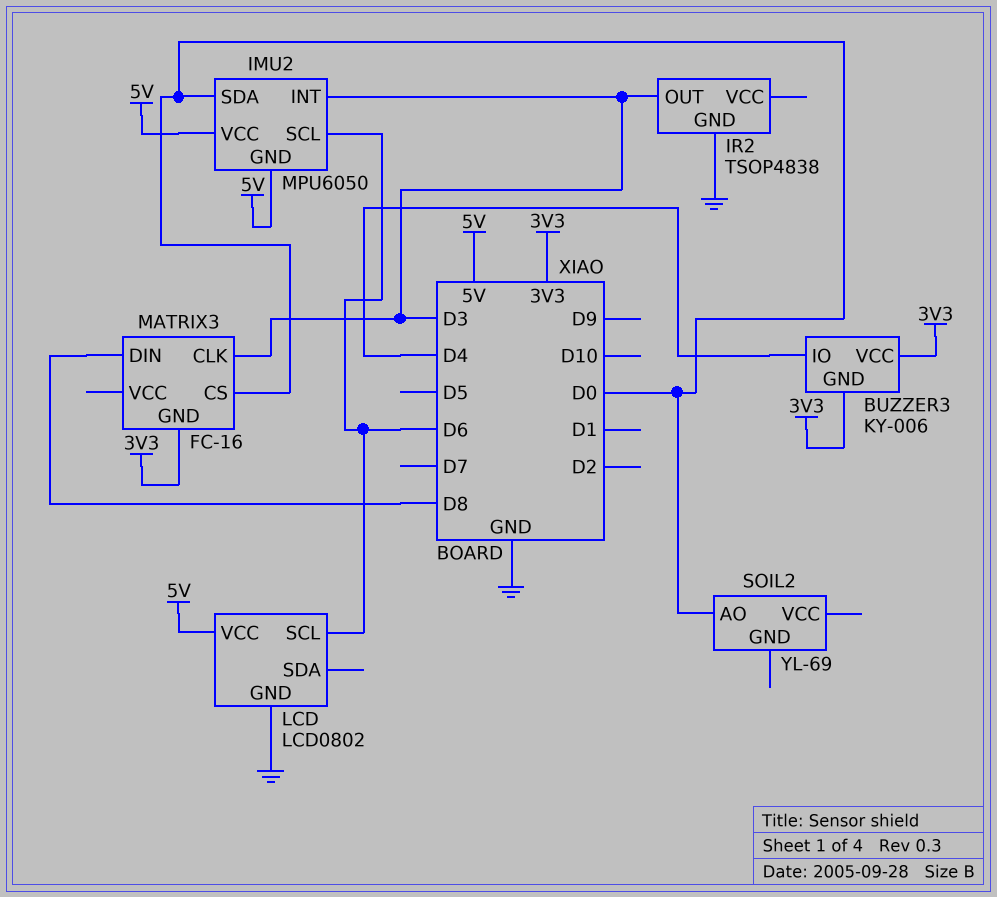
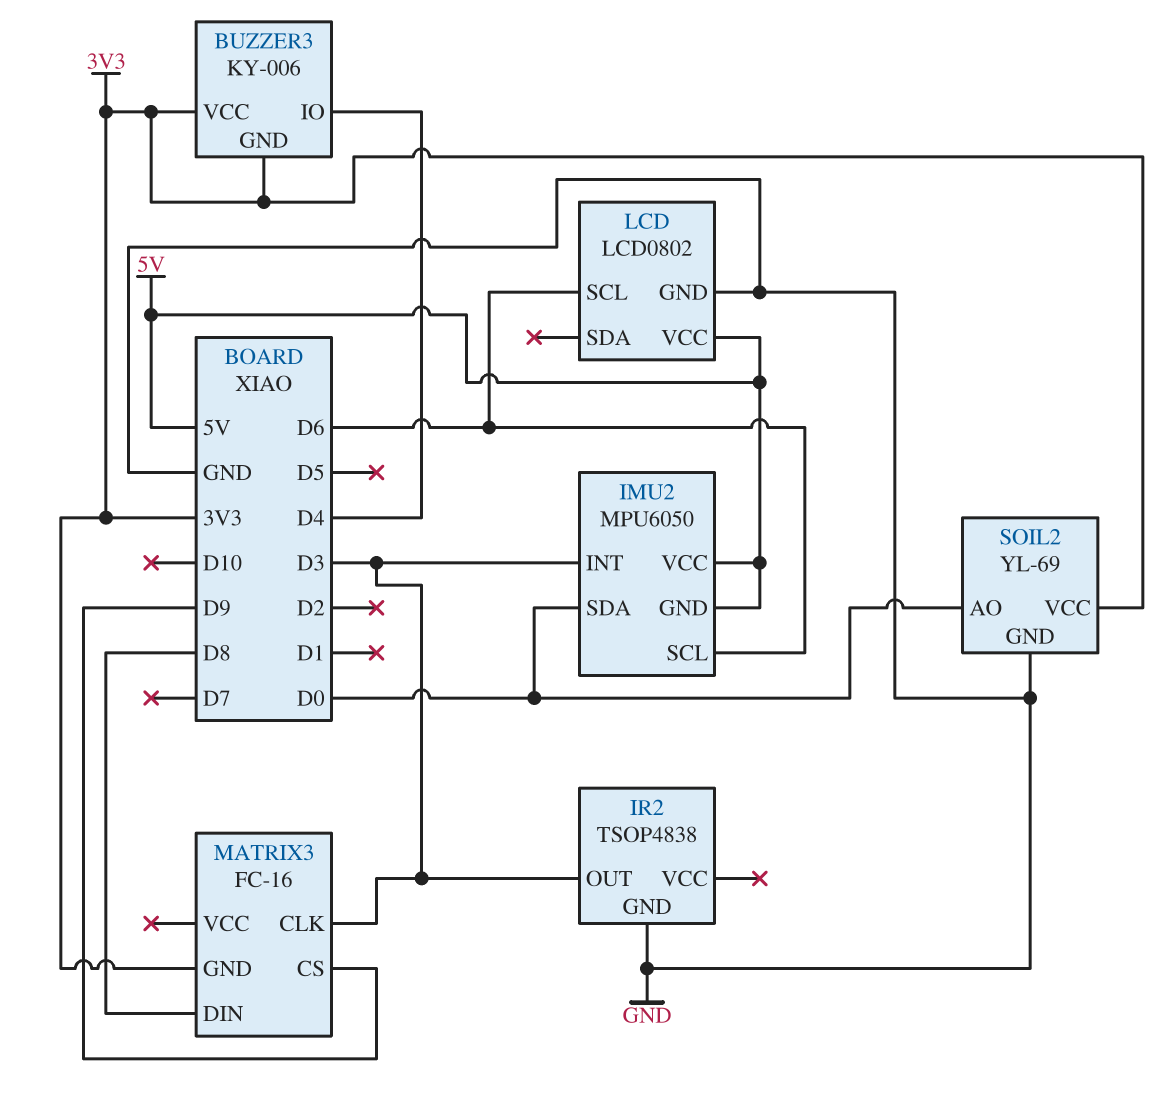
MATRIX3 pin CS: D0 -> D9
SOIL2 pin GND: none -> GND
SOIL2 pin VCC: none -> 3V3

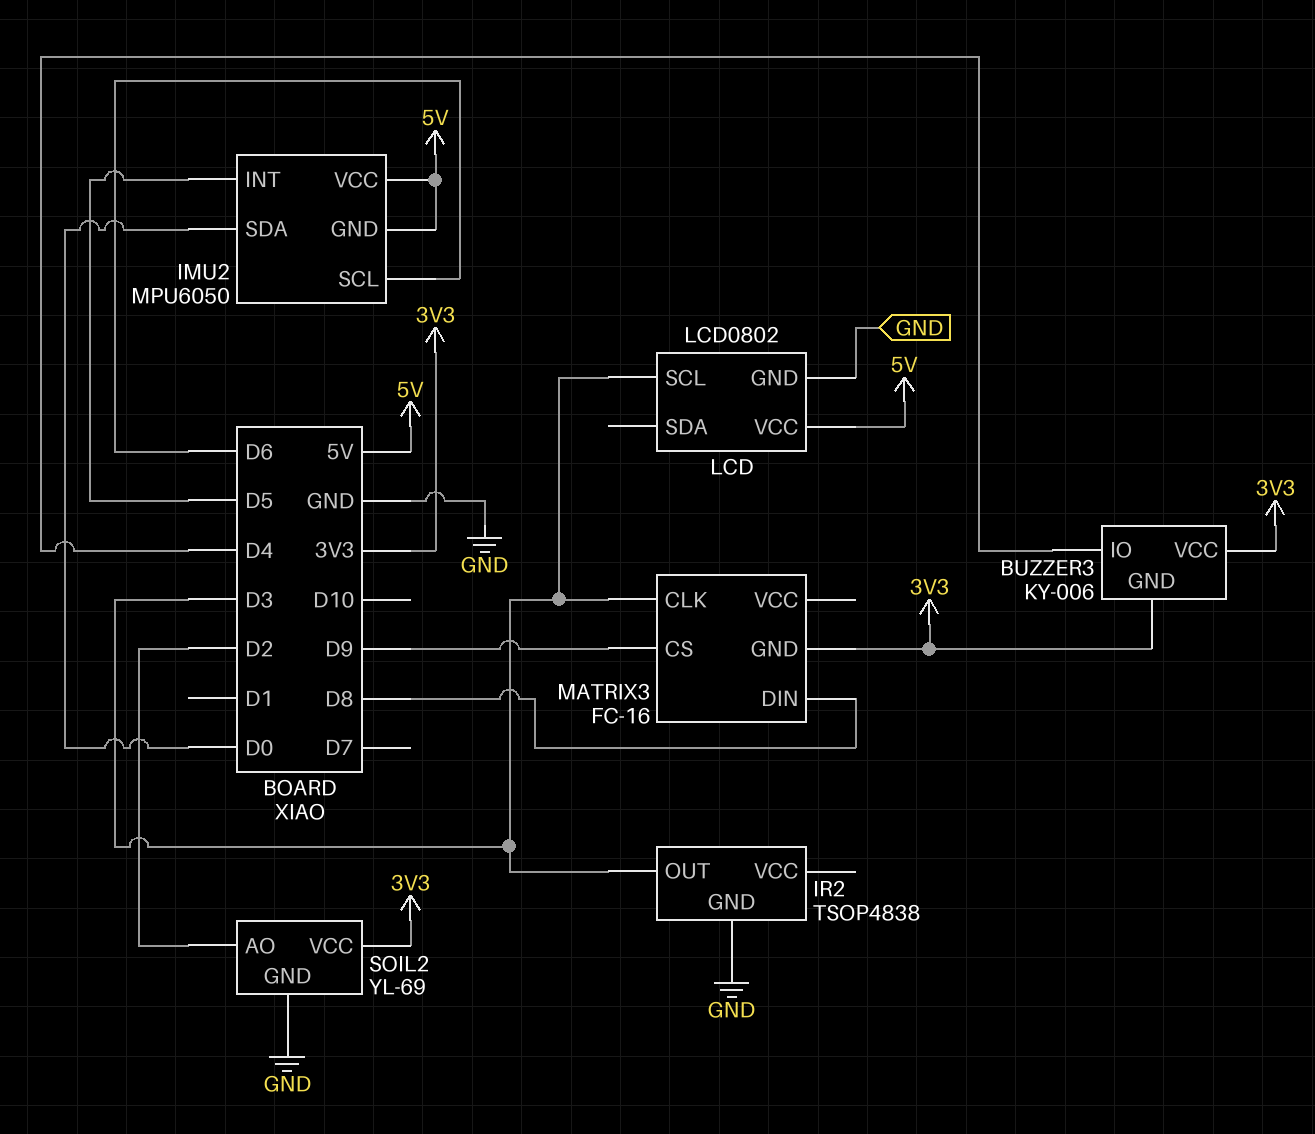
IMU2 pin INT: D3 -> D5
LCD pin SCL: D6 -> D3
SOIL2 pin AO: D0 -> D2

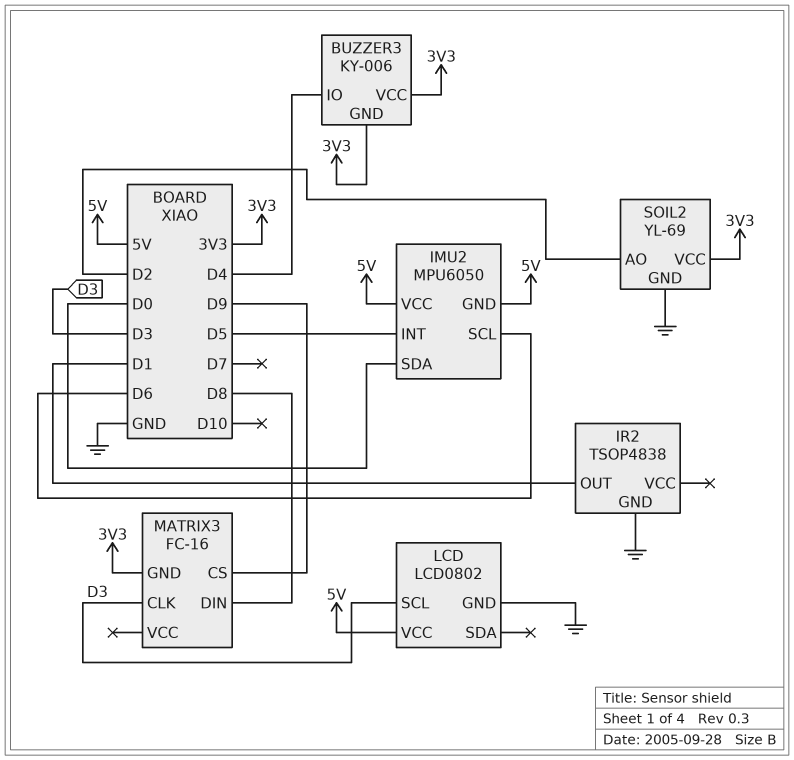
IR2 pin OUT: D3 -> D1

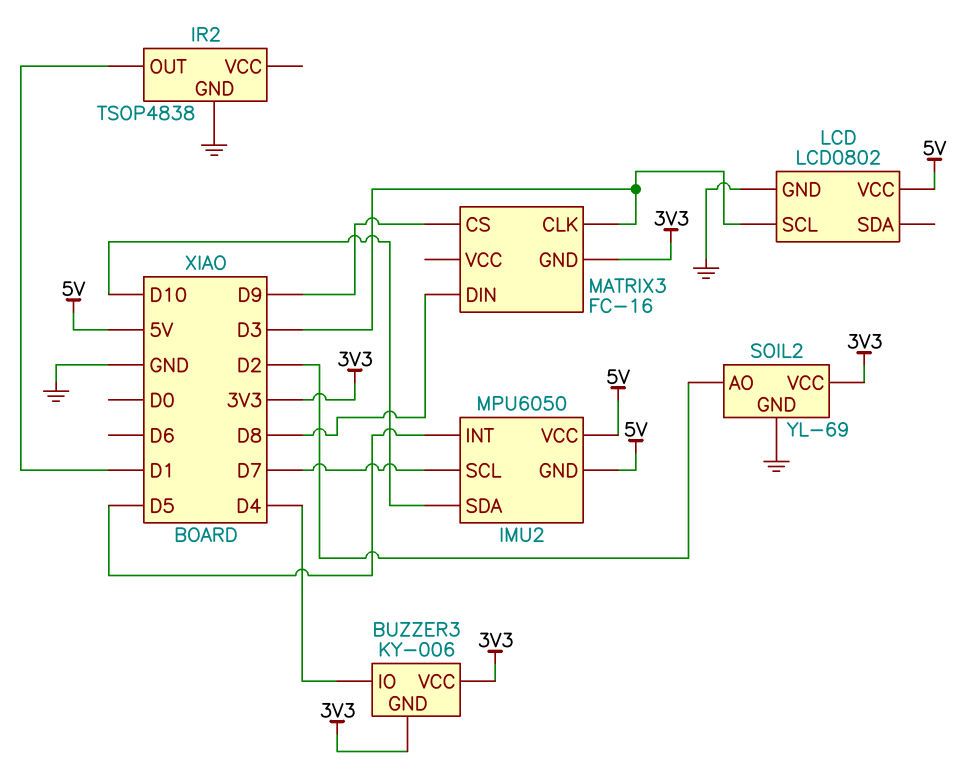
IMU2 pin SCL: D6 -> D7
IMU2 pin SDA: D0 -> D10

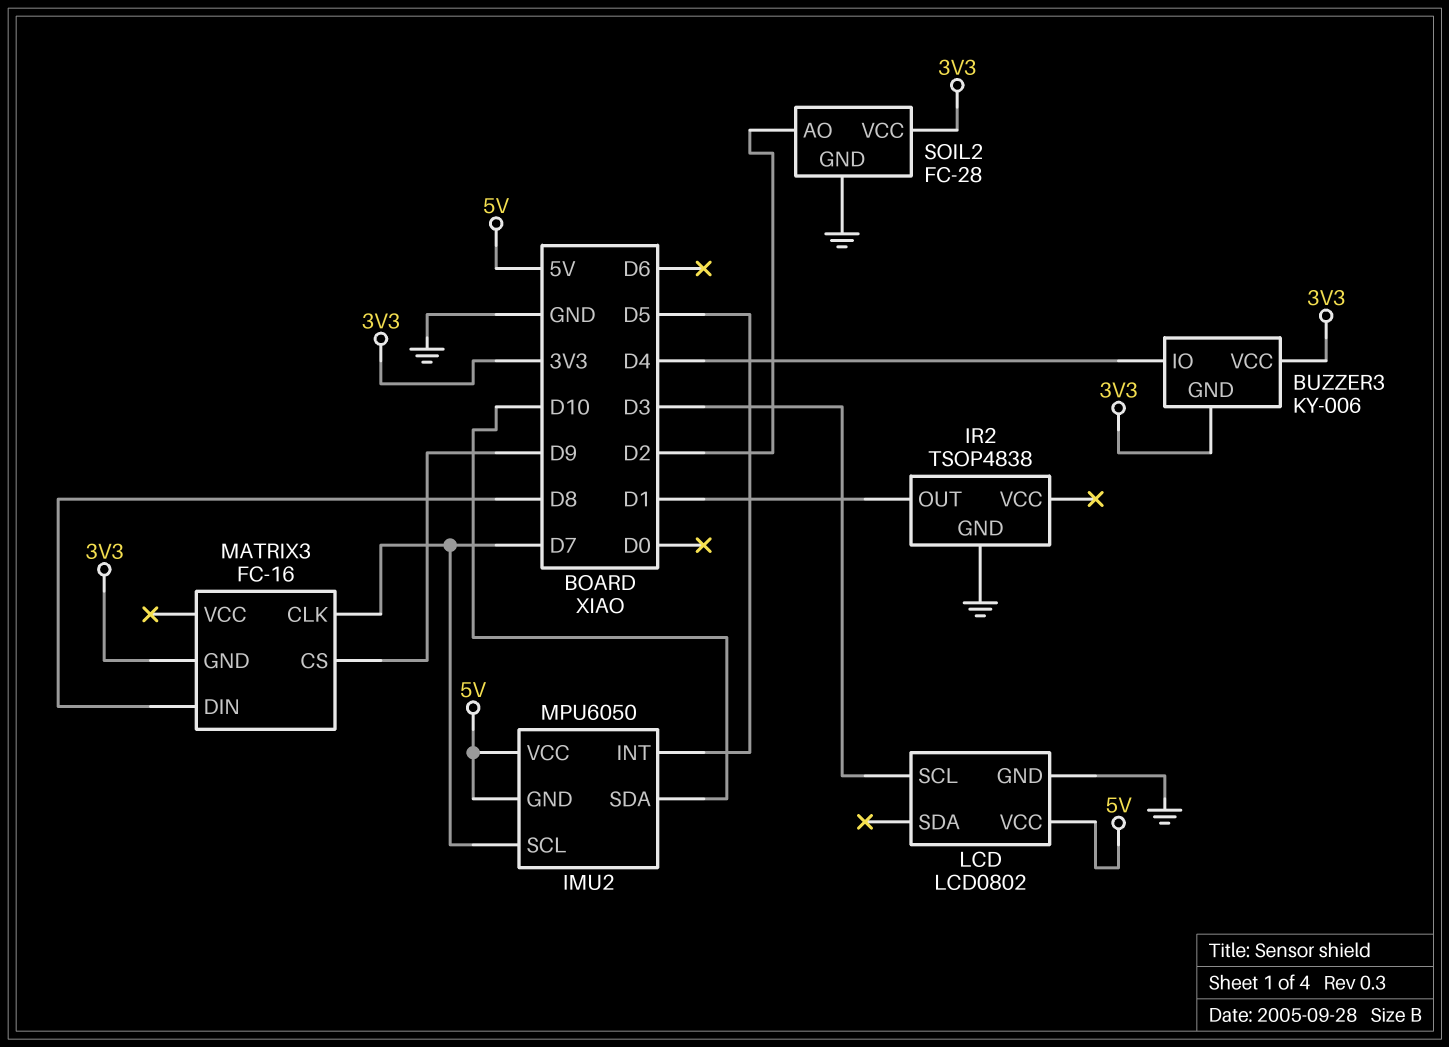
MATRIX3 pin CLK: D3 -> D7
SOIL2: YL-69 -> FC-28

